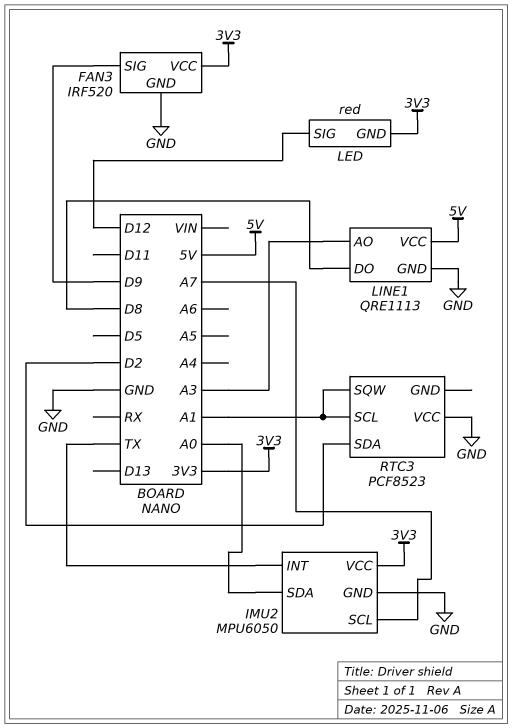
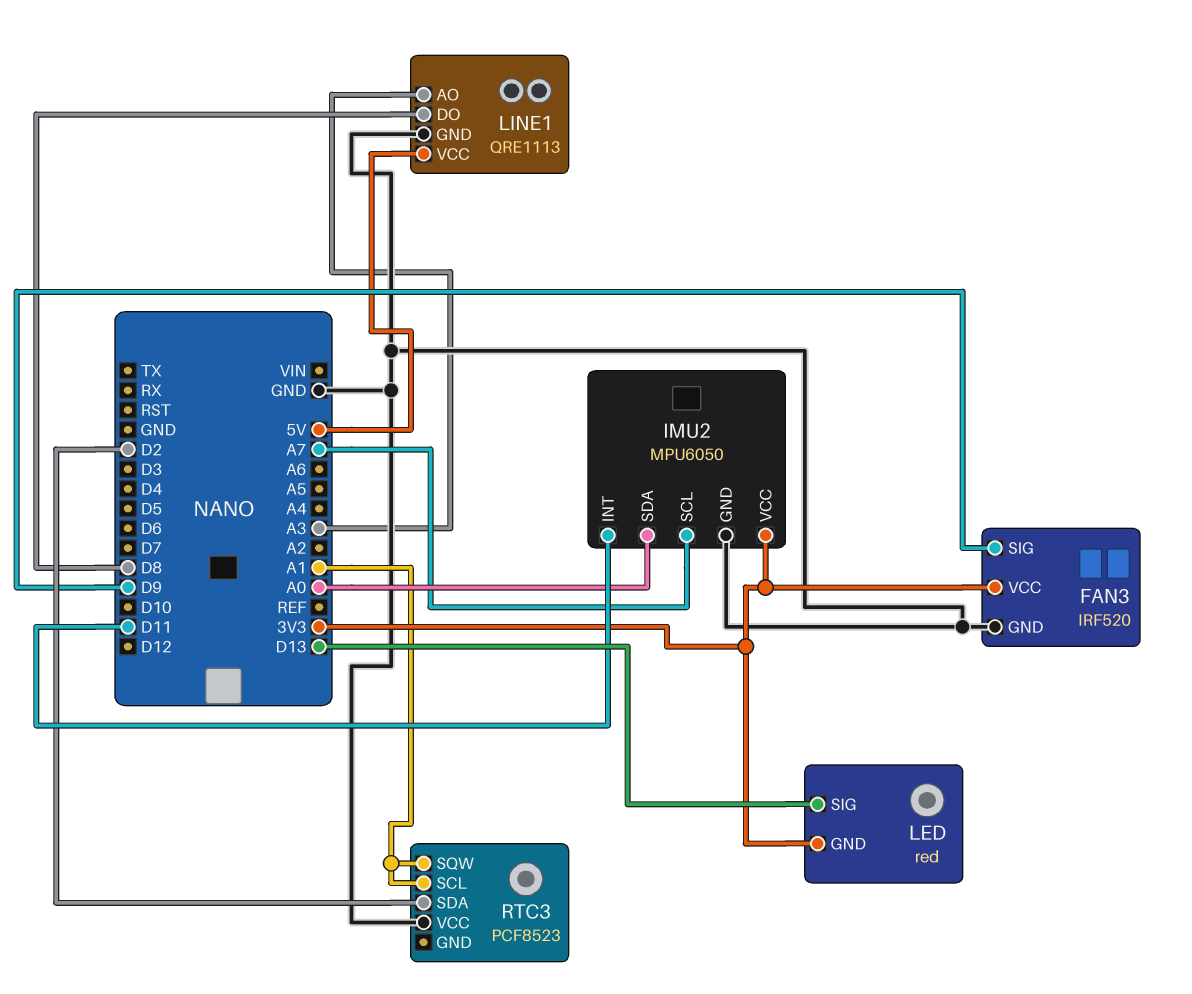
IMU2 pin INT: TX -> D11
LED pin SIG: D12 -> D13

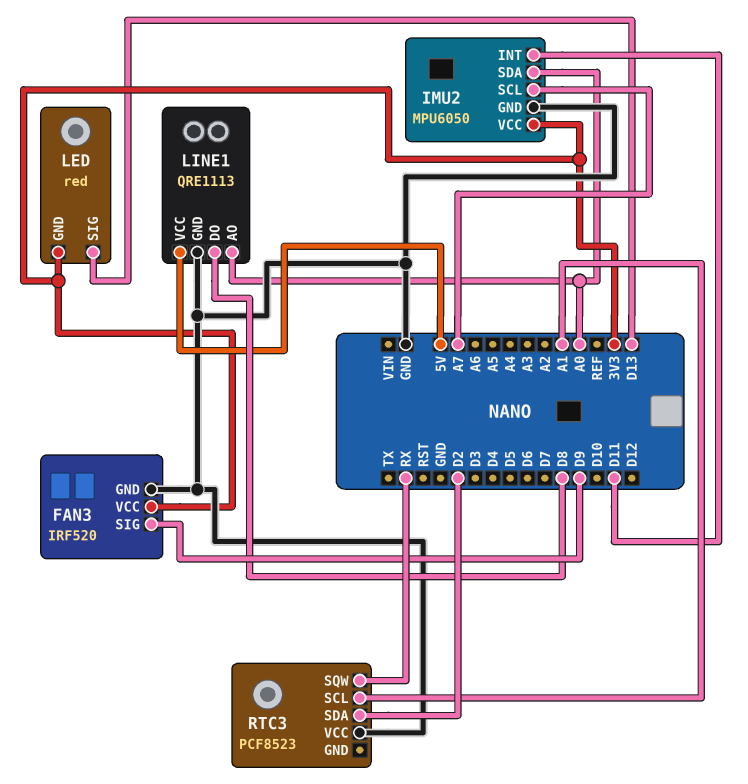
LINE1 pin AO: A3 -> A0
RTC3 pin SQW: A1 -> RX

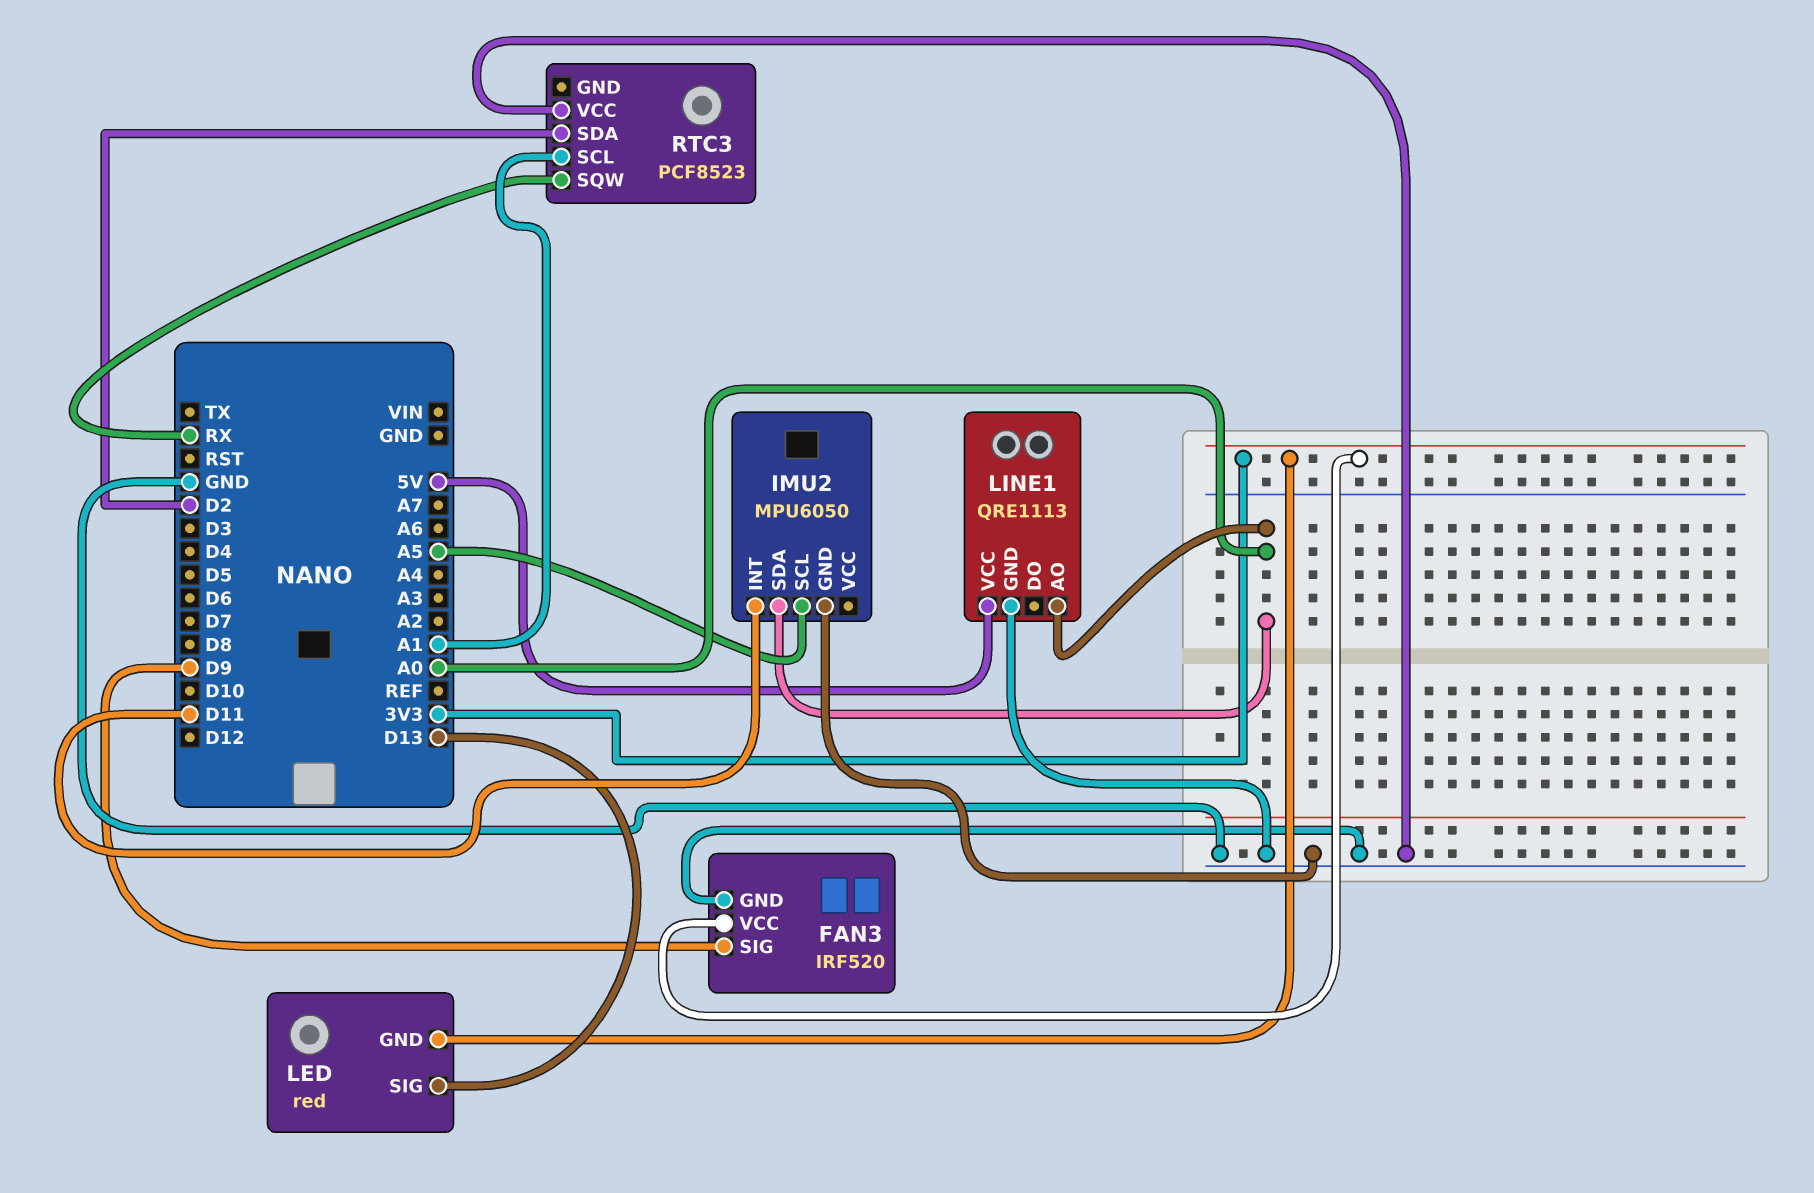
IMU2 pin SCL: A7 -> A5
IMU2 pin VCC: 3V3 -> none
LINE1 pin DO: D8 -> none

